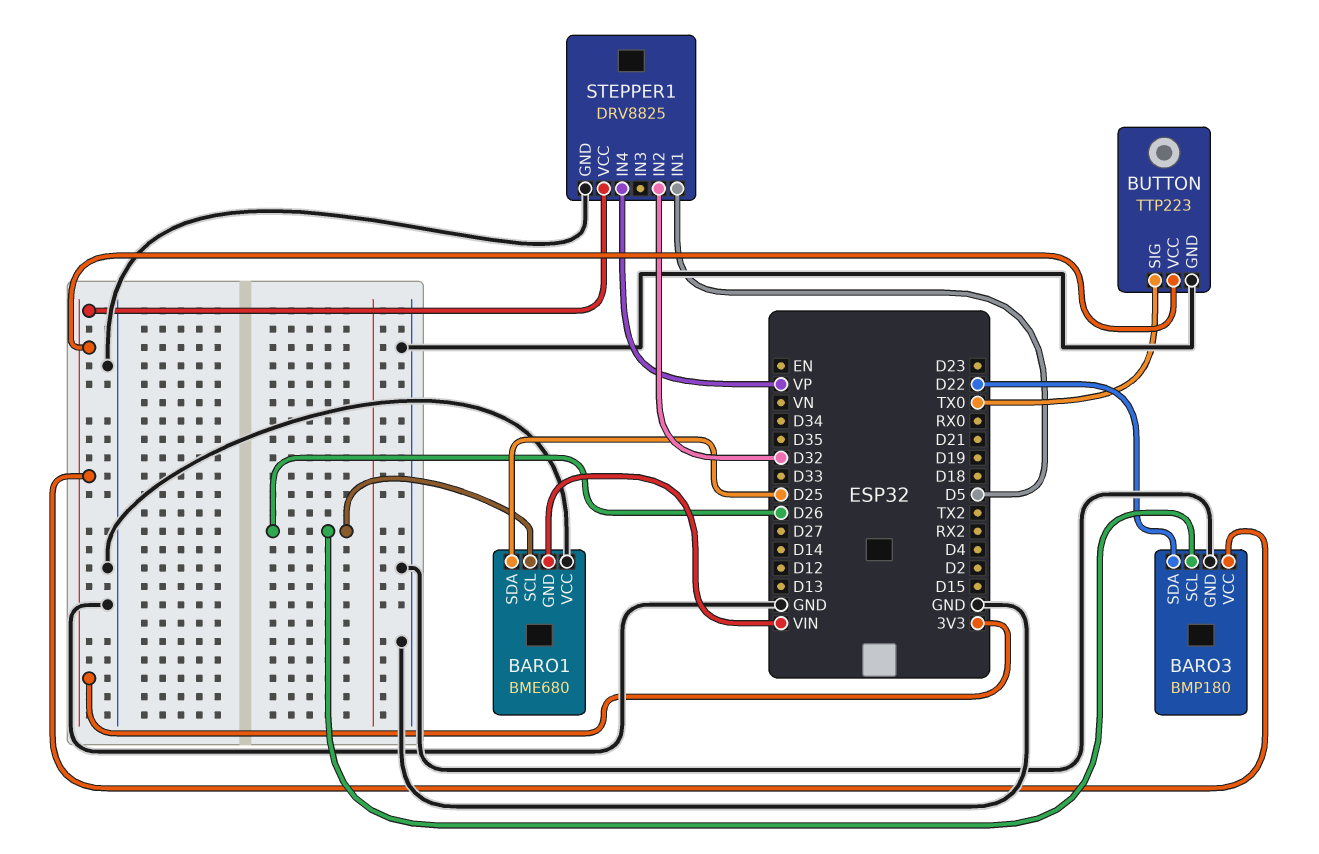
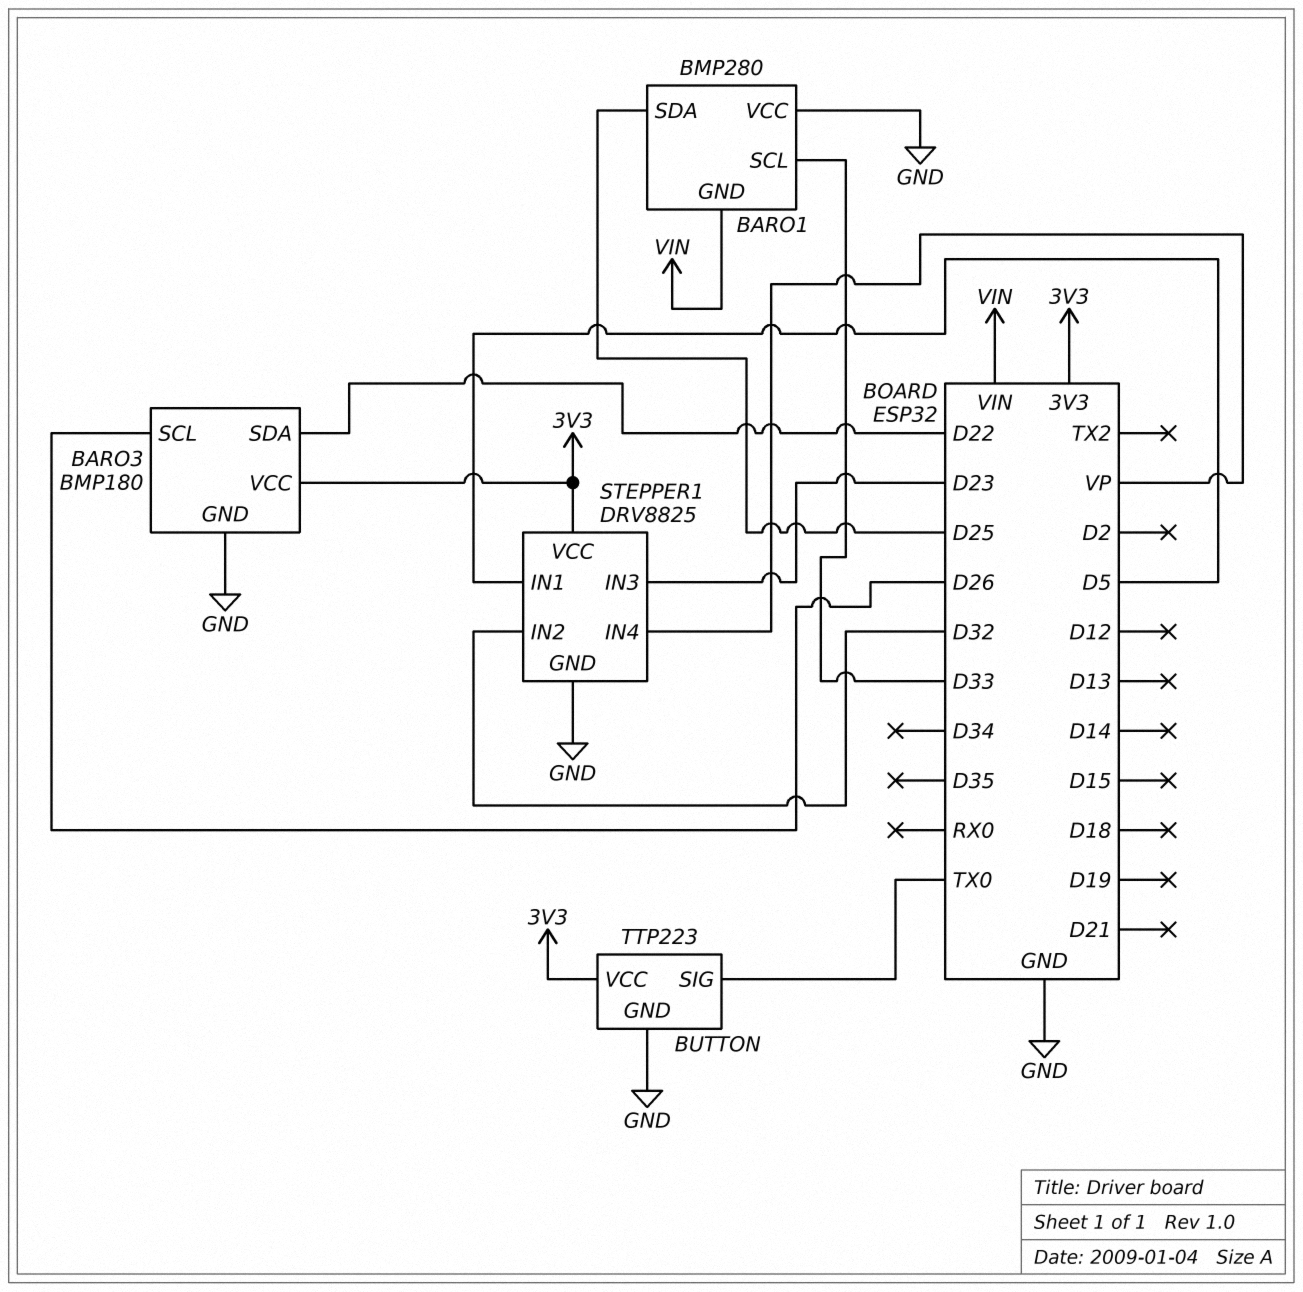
BARO1: BME680 -> BMP280
BARO1 pin SCL: D26 -> D33
STEPPER1 pin IN3: none -> D23

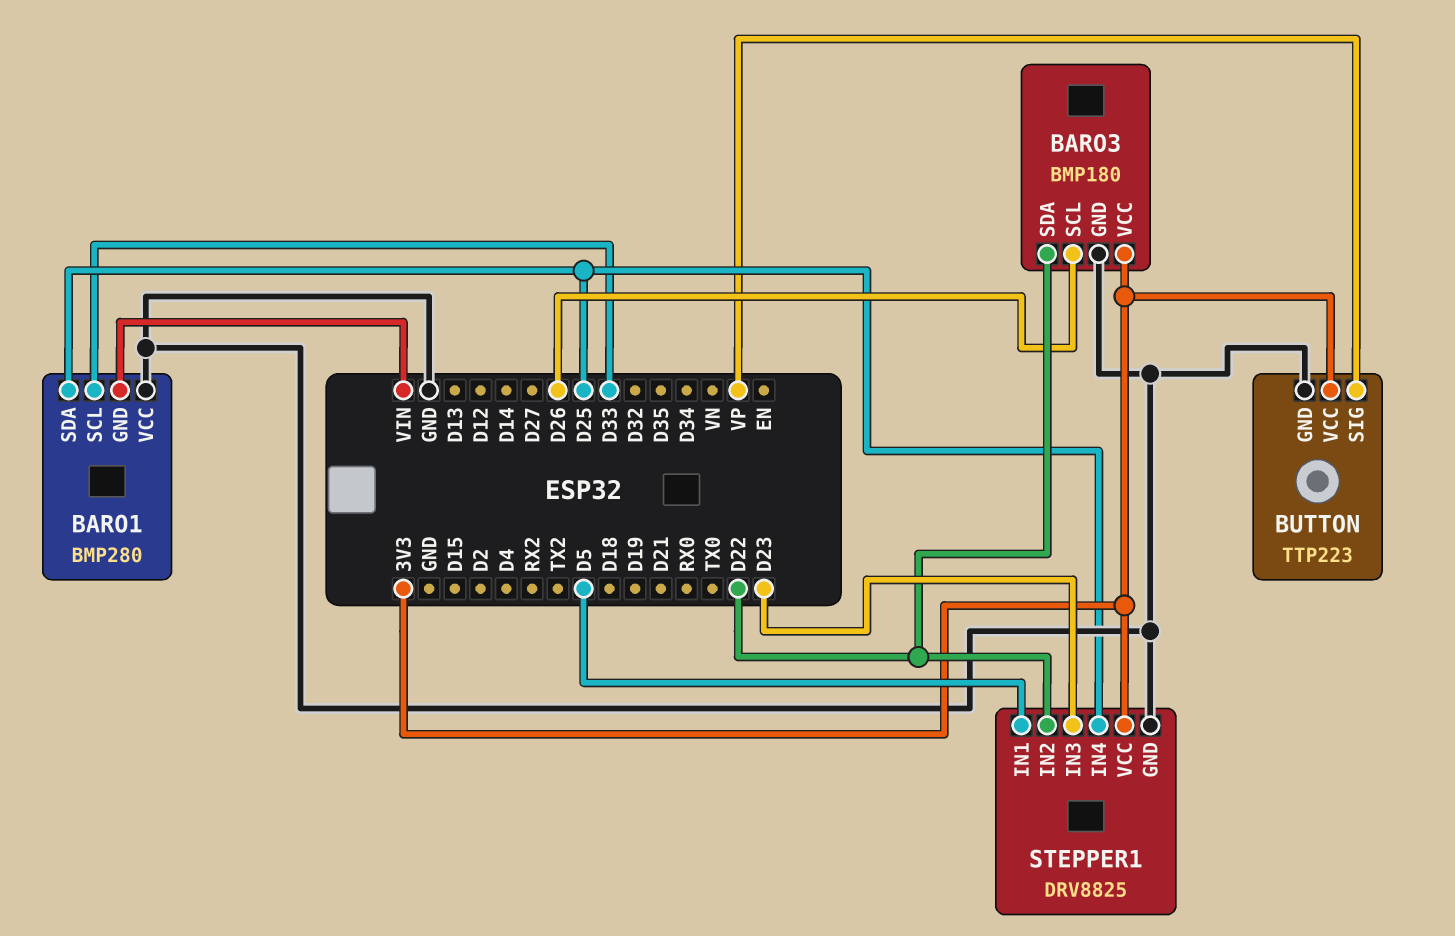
BUTTON pin SIG: TX0 -> VP
STEPPER1 pin IN2: D32 -> D22
STEPPER1 pin IN4: VP -> D25

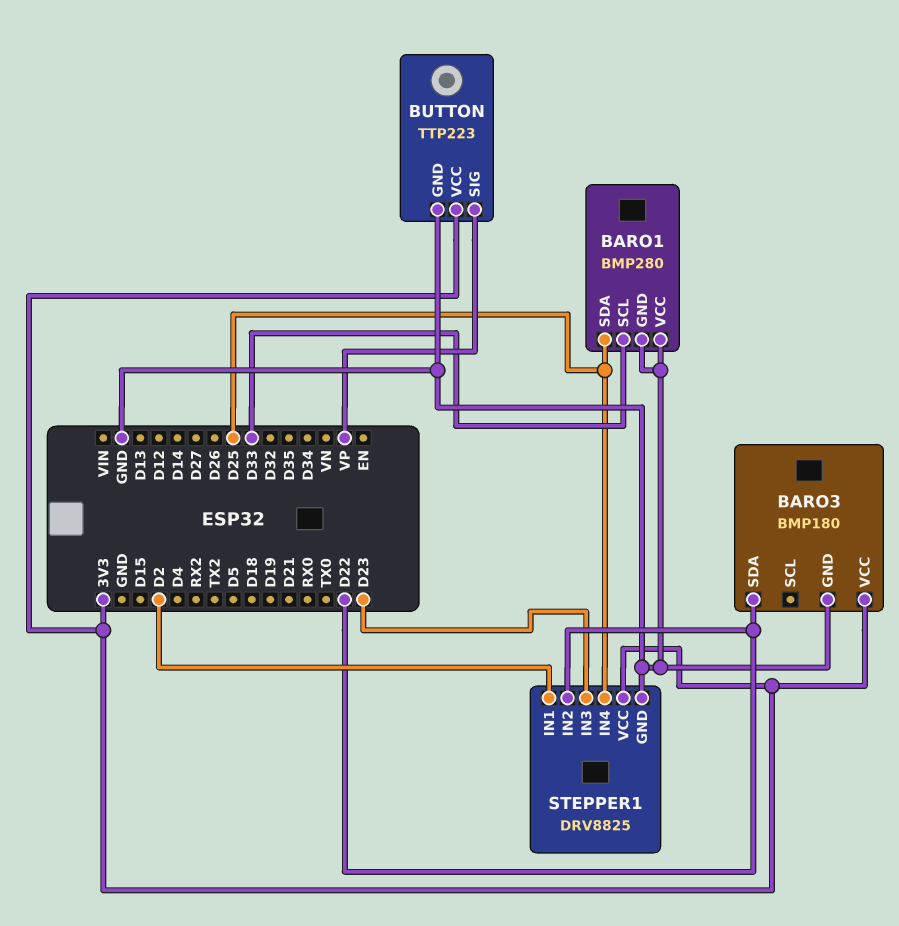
BARO1 pin GND: VIN -> GND
BARO3 pin SCL: D26 -> none
STEPPER1 pin IN1: D5 -> D2

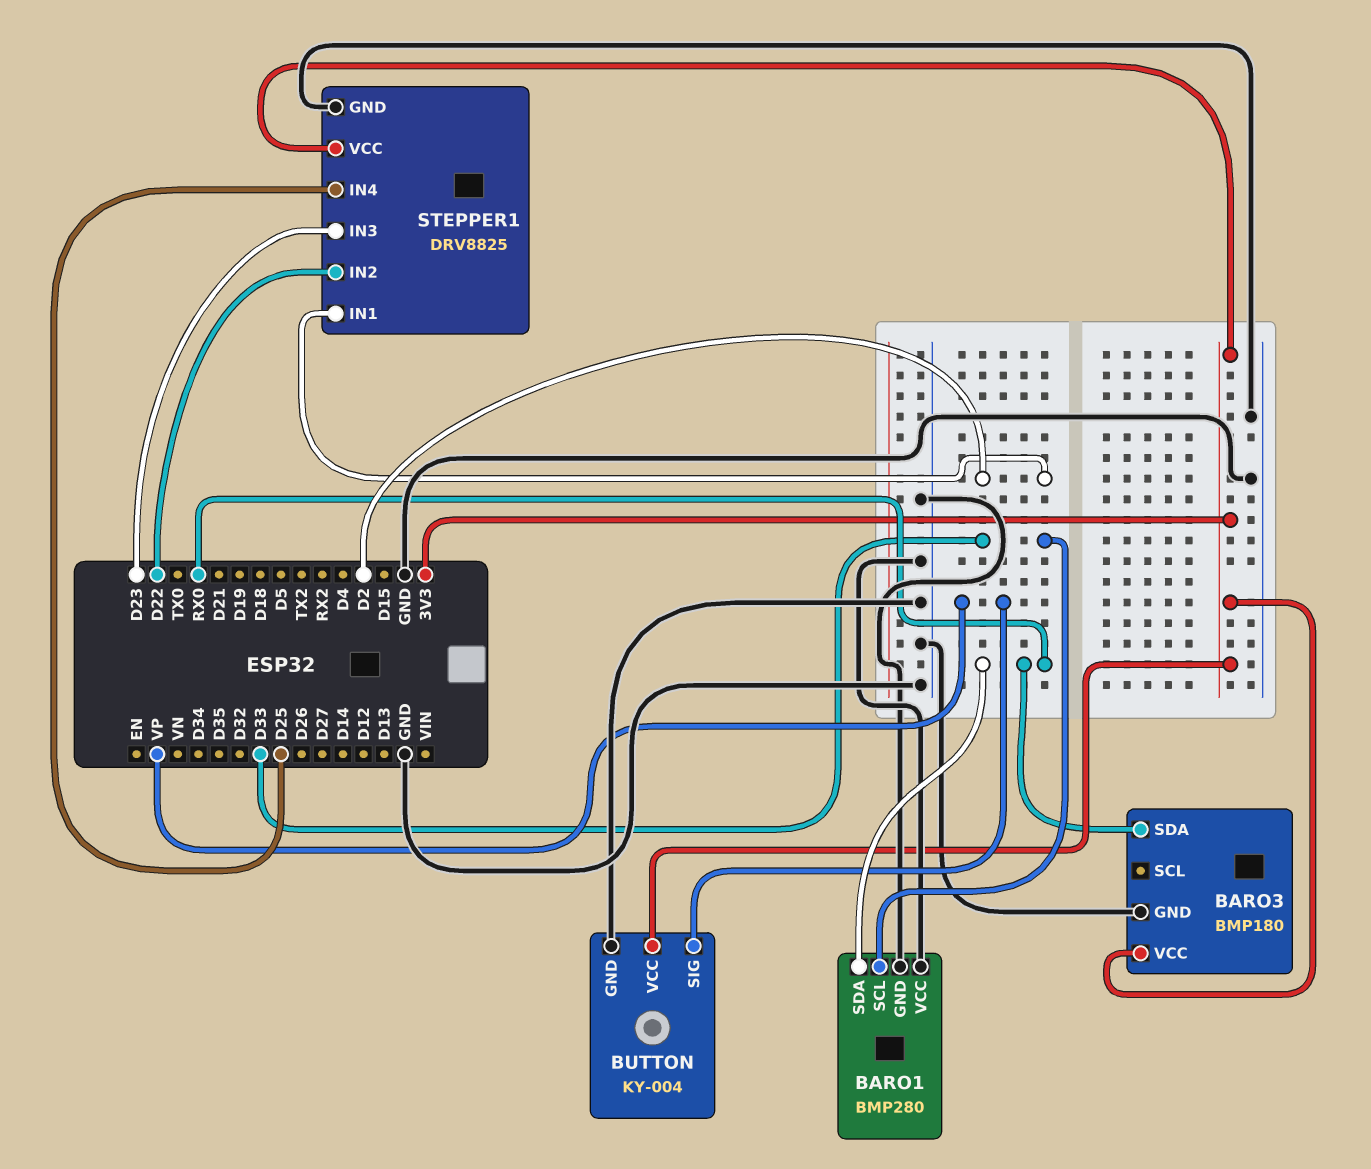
BARO1 pin SDA: D25 -> RX0
BARO3 pin SDA: D22 -> RX0
BUTTON: TTP223 -> KY-004

